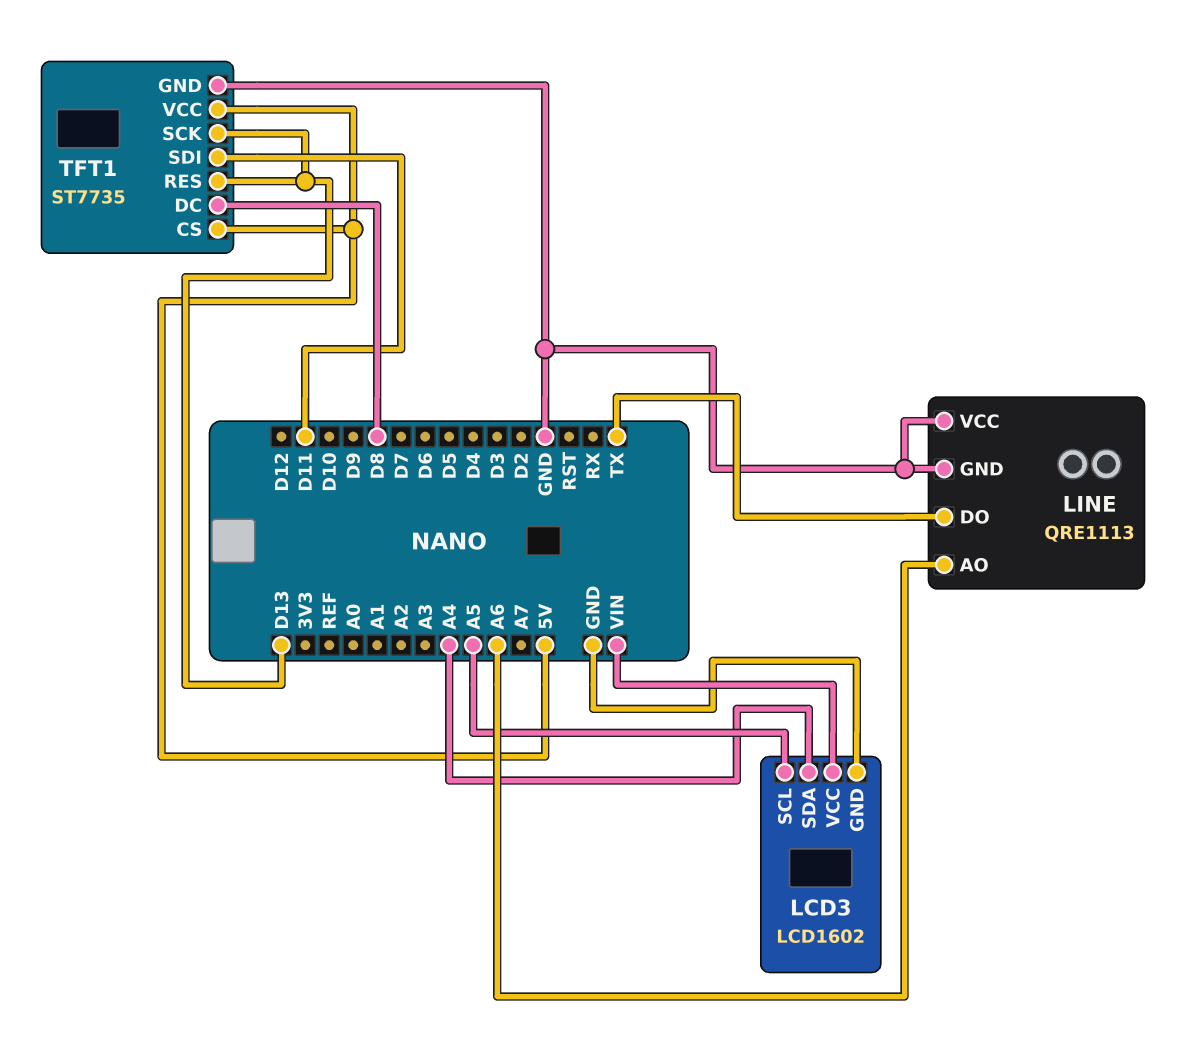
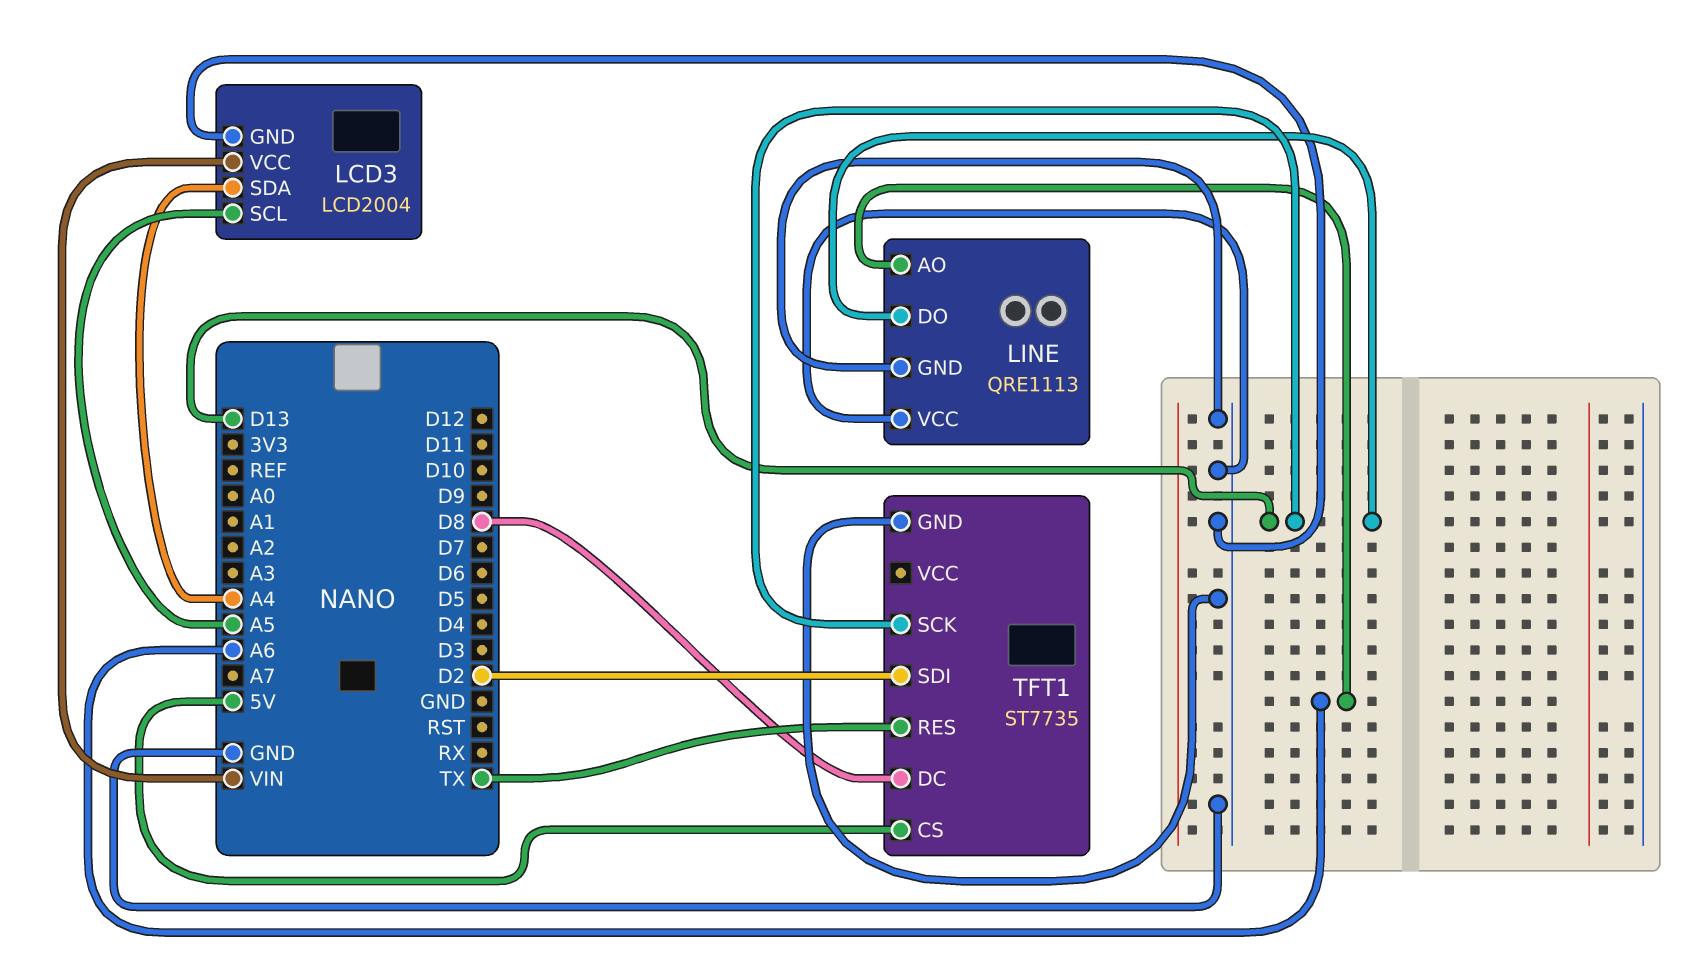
LCD3: LCD1602 -> LCD2004
LINE pin DO: TX -> D13
TFT1 pin RES: D13 -> TX
TFT1 pin SDI: D11 -> D2
TFT1 pin VCC: 5V -> none

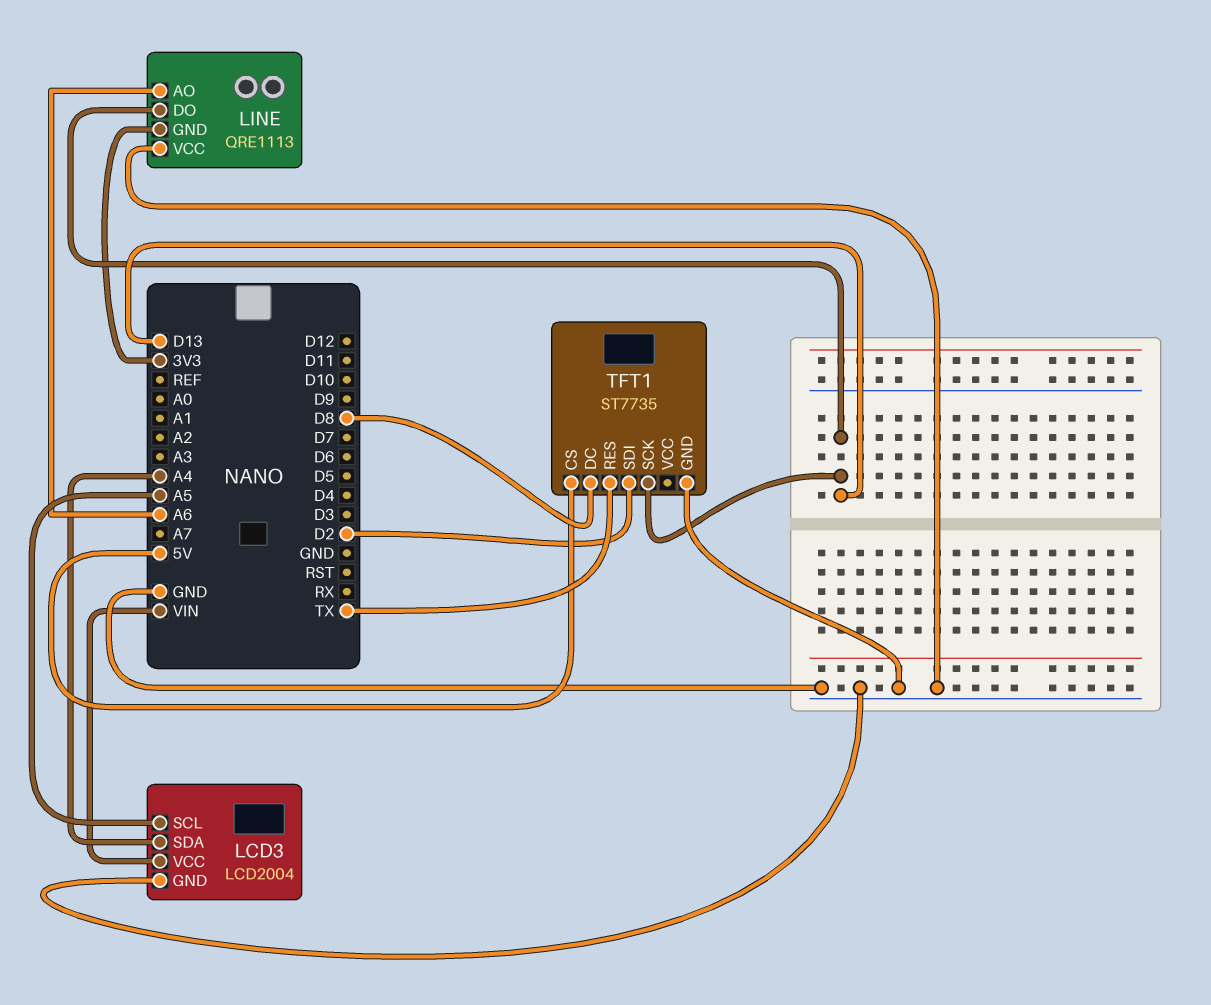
LINE pin GND: GND -> 3V3

